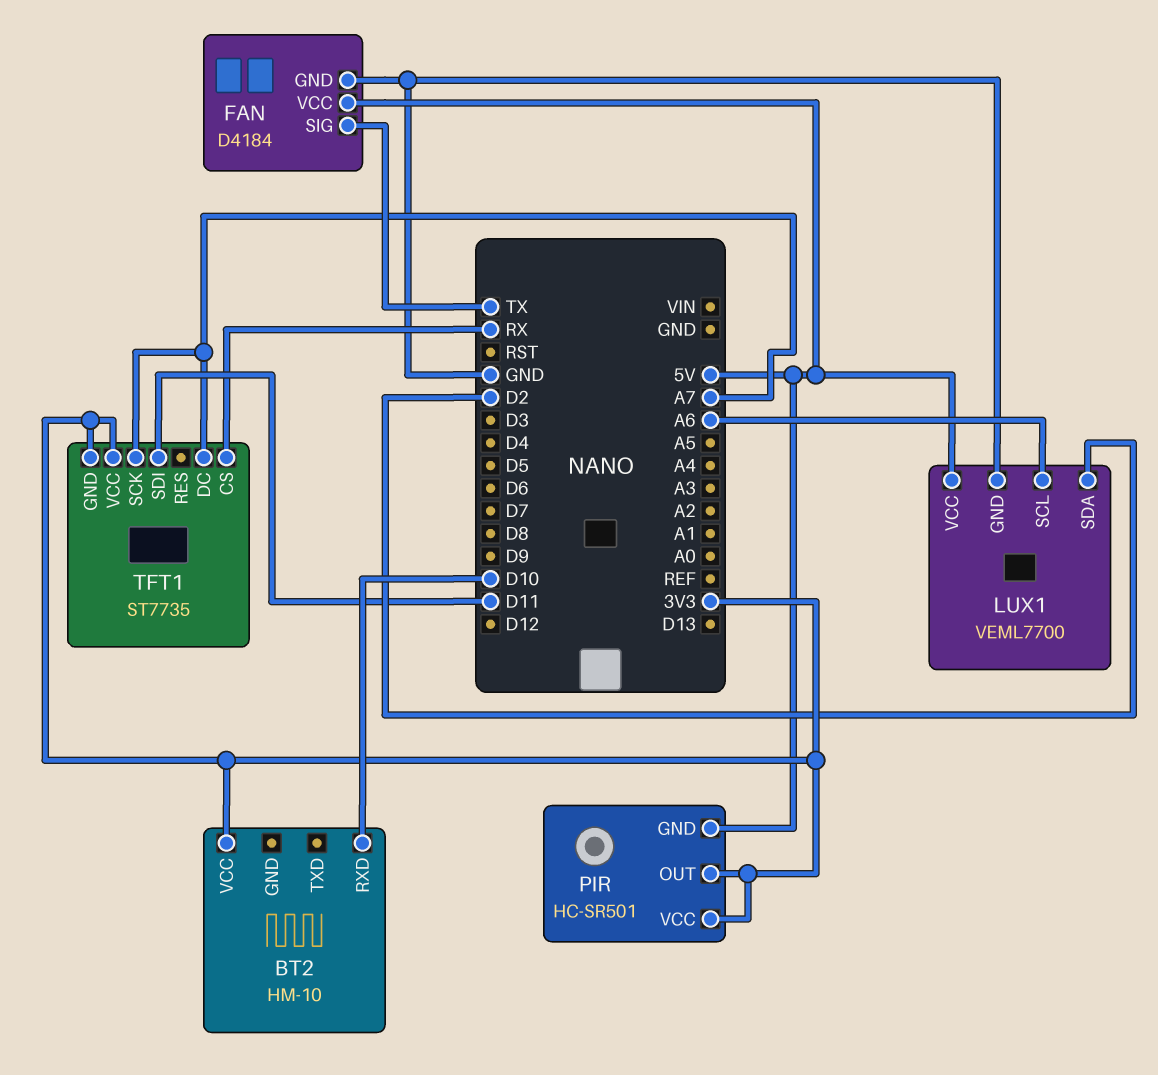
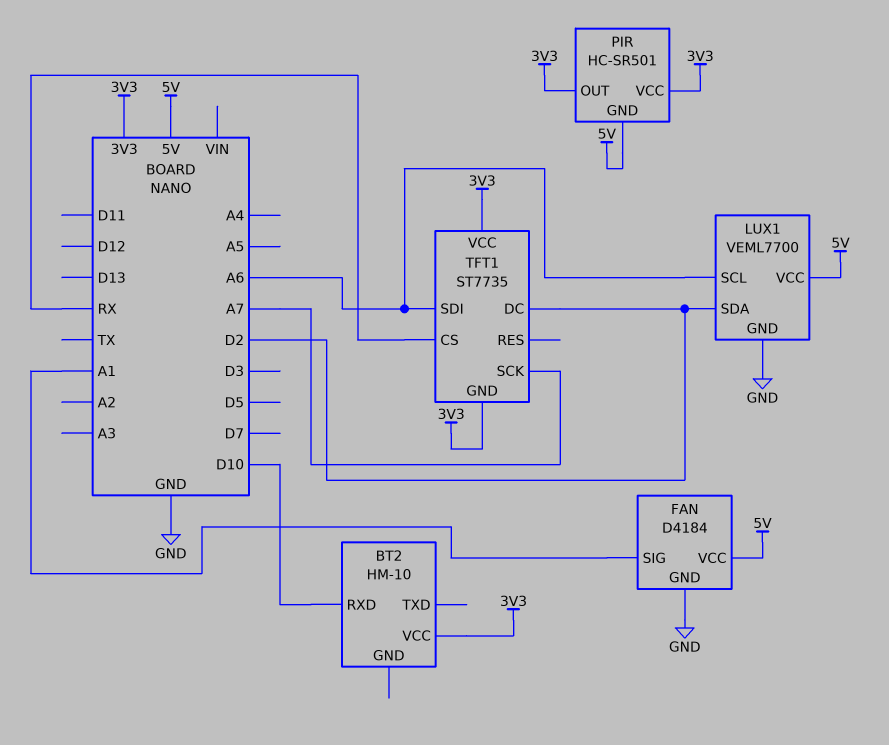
FAN pin SIG: TX -> A1
TFT1 pin DC: A7 -> D2
TFT1 pin SDI: D11 -> A6

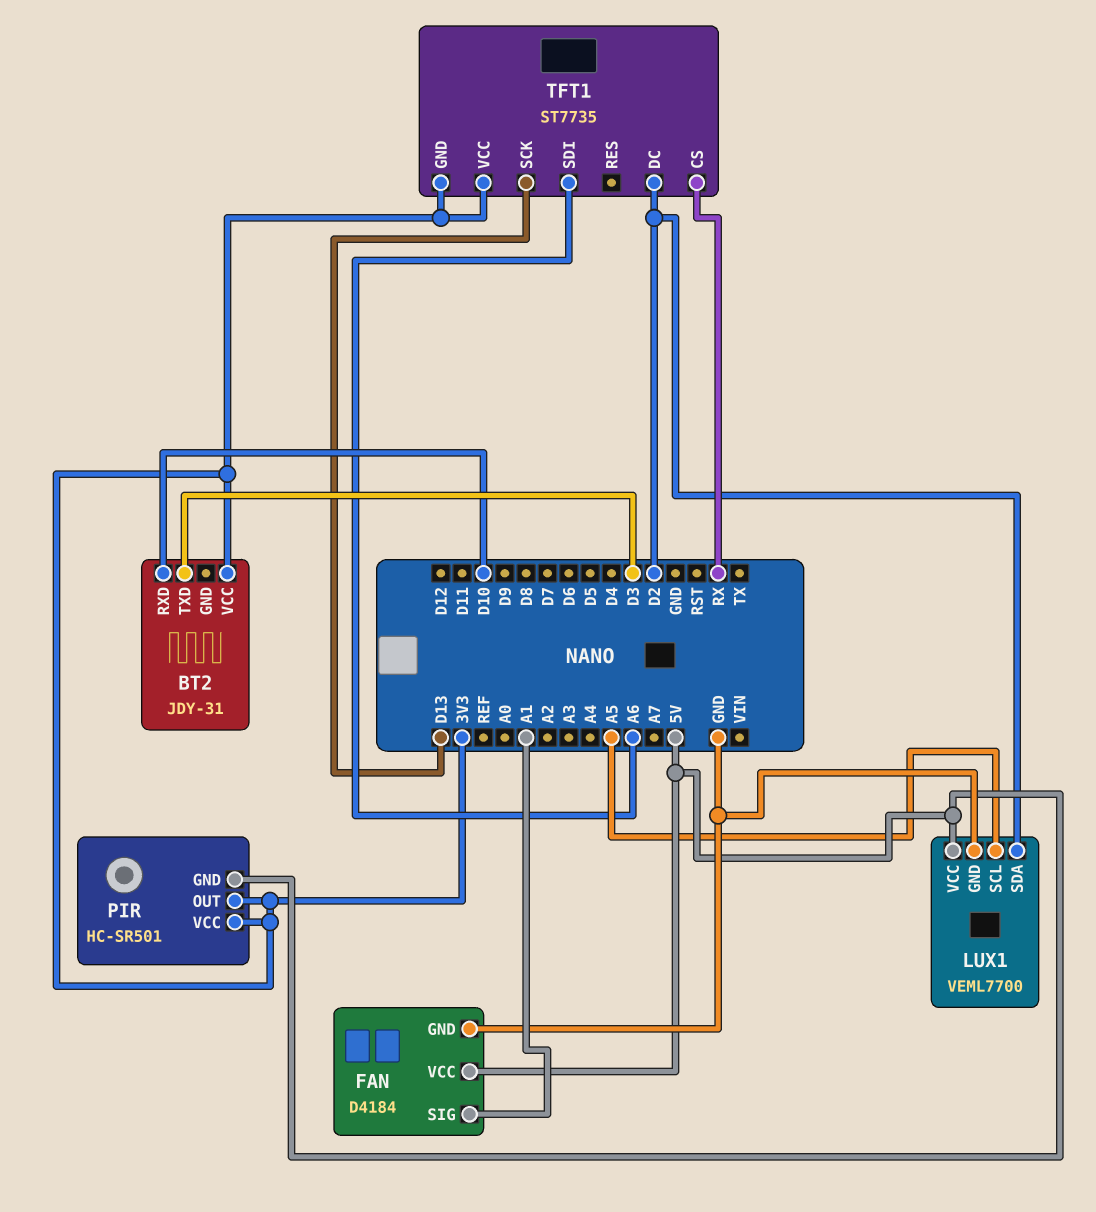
BT2: HM-10 -> JDY-31
BT2 pin TXD: none -> D3
LUX1 pin SCL: A6 -> A5
TFT1 pin SCK: A7 -> D13

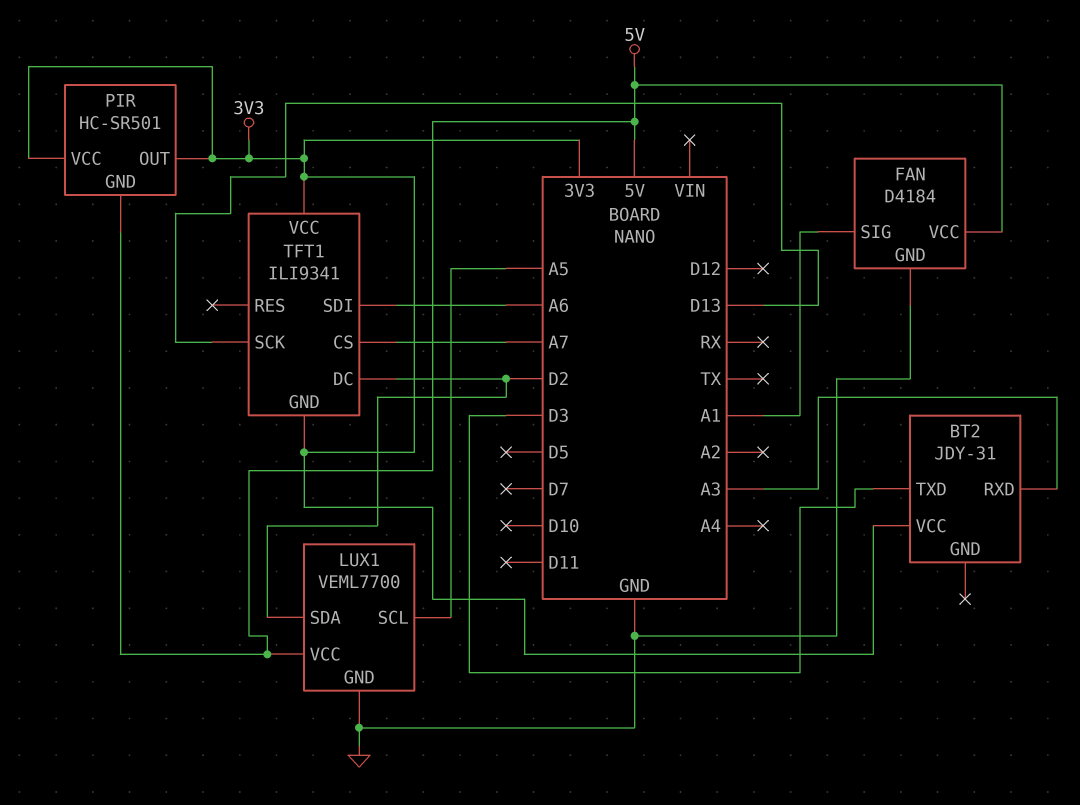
BT2 pin RXD: D10 -> A3
TFT1: ST7735 -> ILI9341
TFT1 pin CS: RX -> A7

